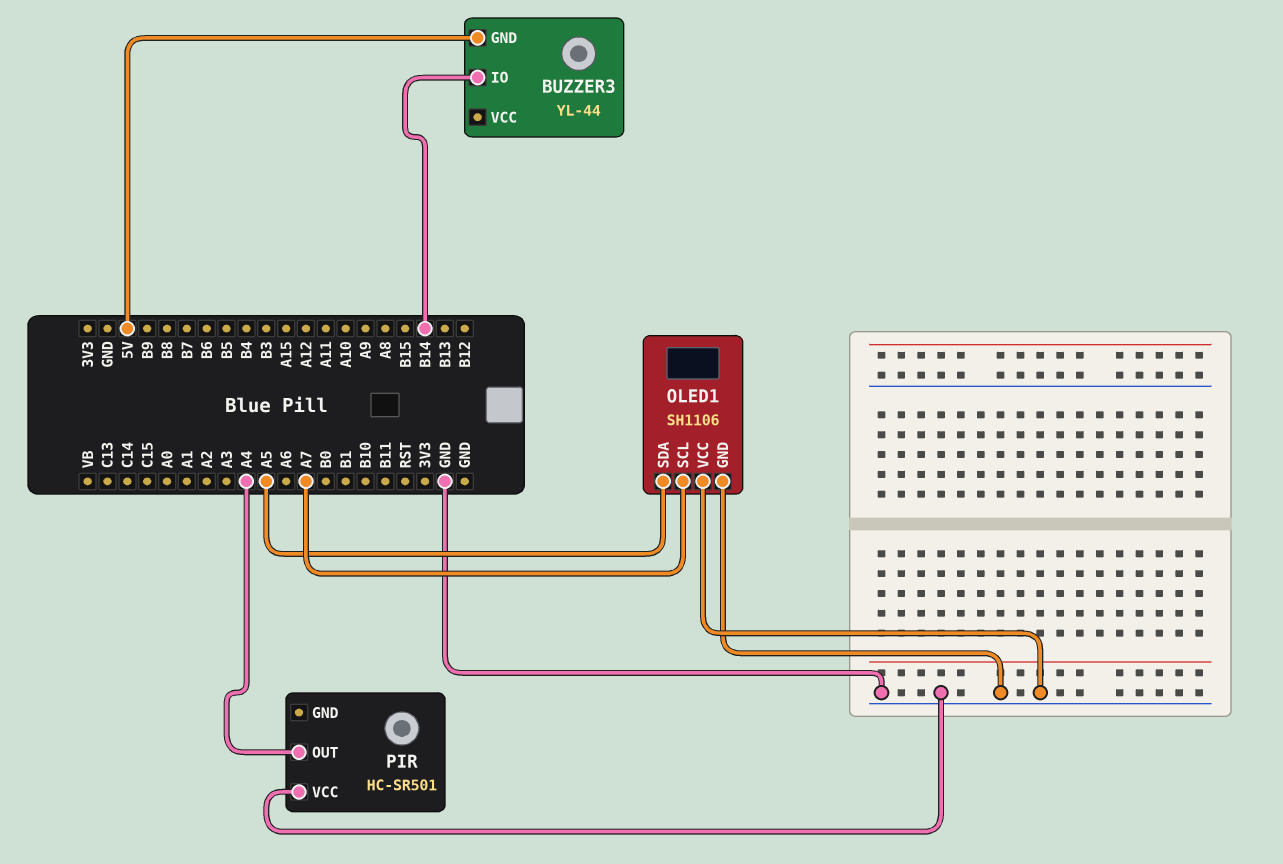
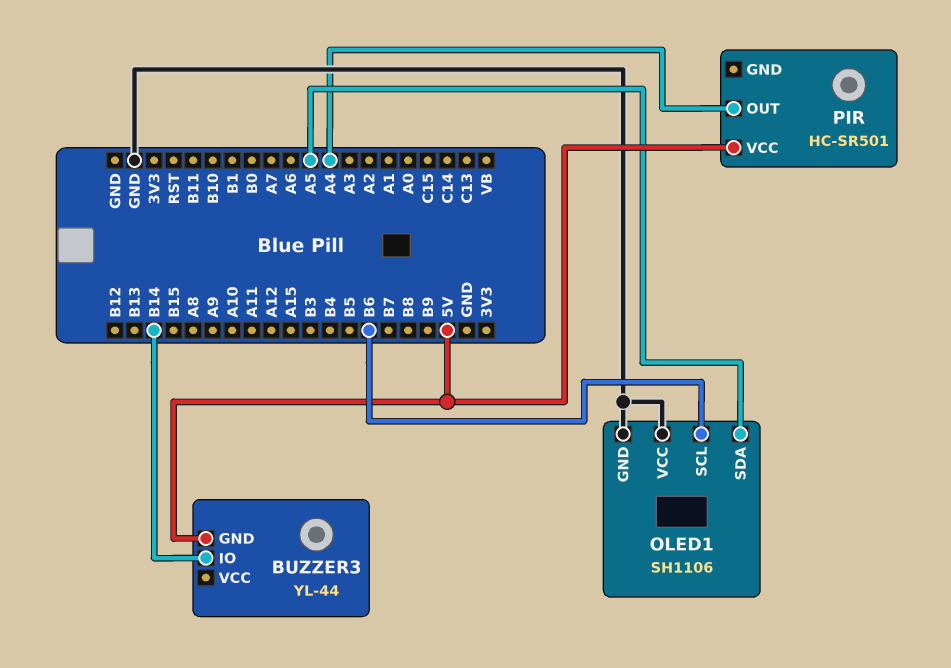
OLED1 pin SCL: A7 -> B6
PIR pin VCC: GND -> 5V

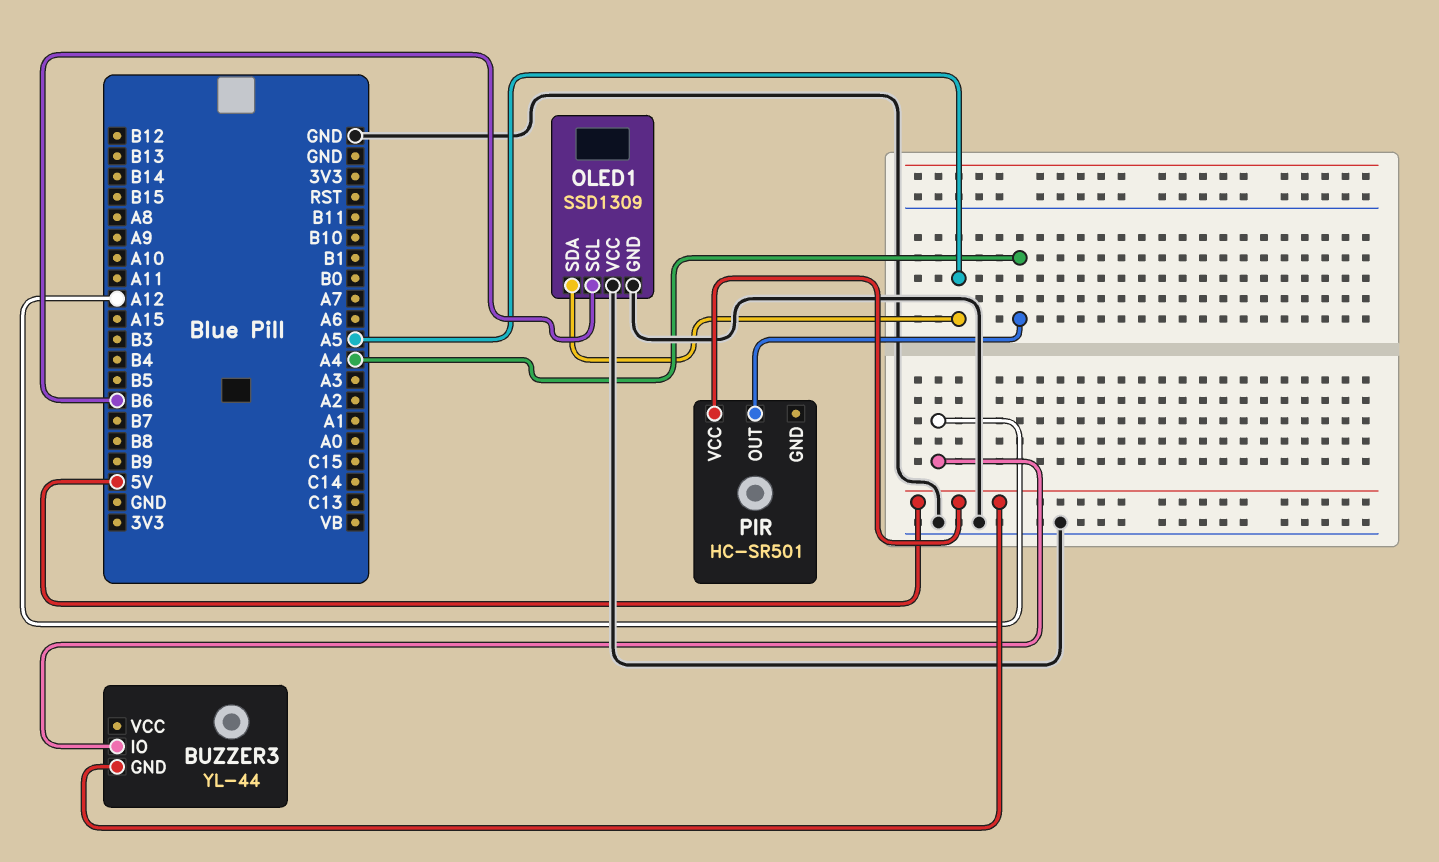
BUZZER3 pin IO: B14 -> A12
OLED1: SH1106 -> SSD1309

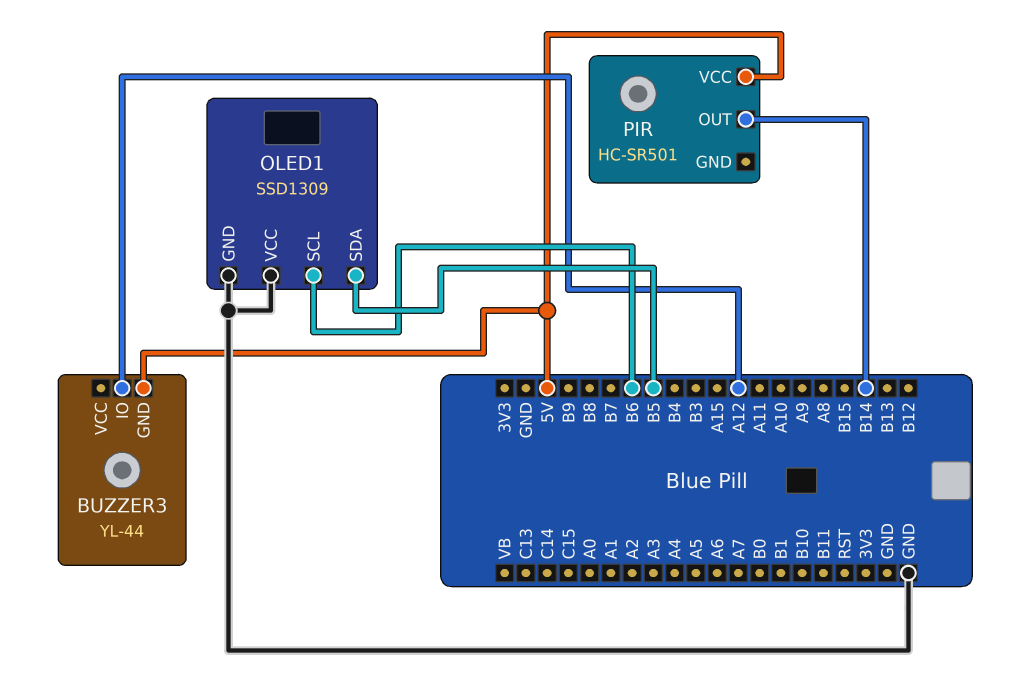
OLED1 pin SDA: A5 -> B5
PIR pin OUT: A4 -> B14

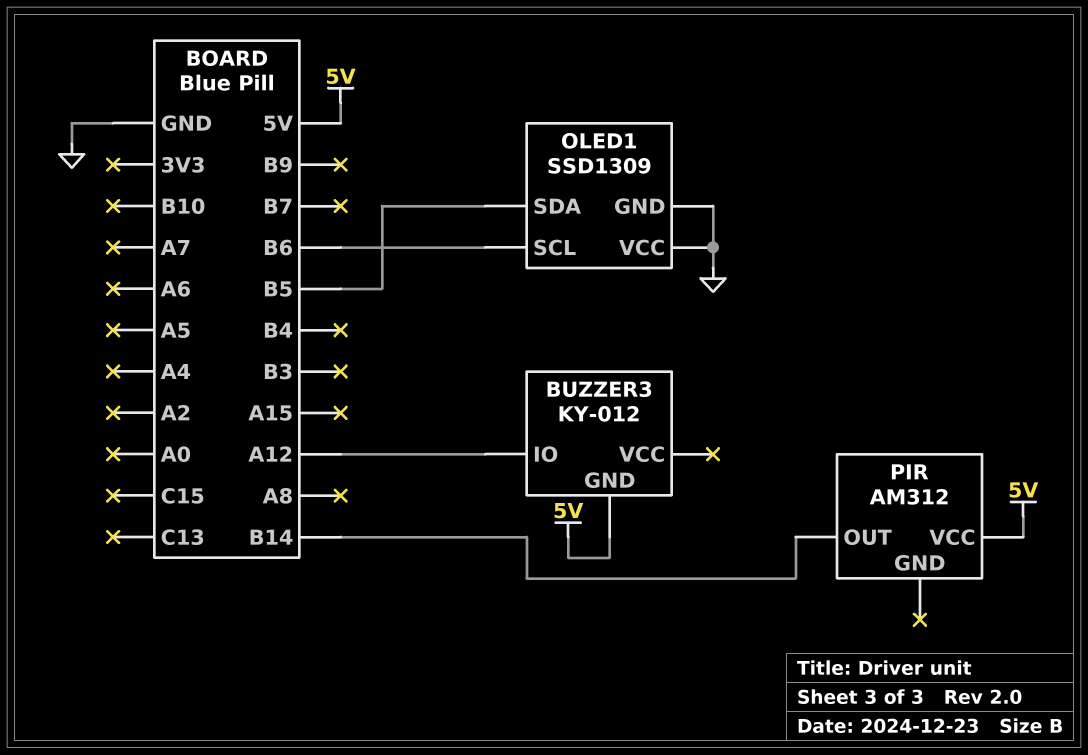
BUZZER3: YL-44 -> KY-012
PIR: HC-SR501 -> AM312

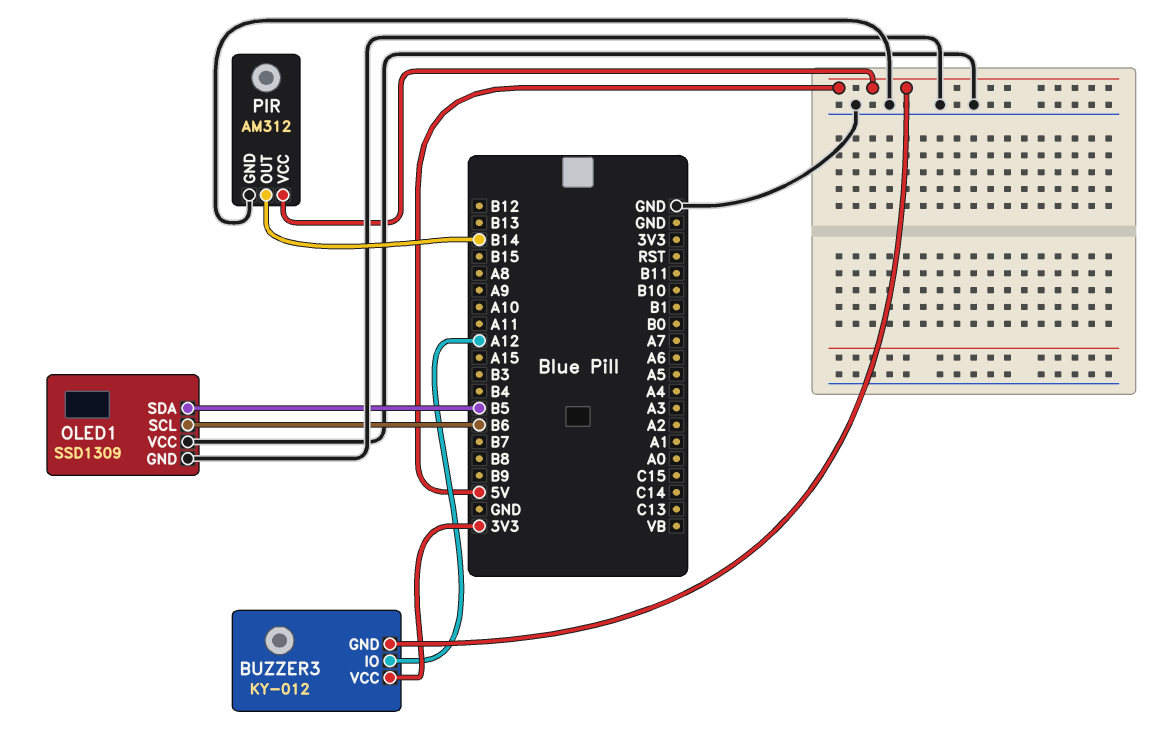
BUZZER3 pin VCC: none -> 3V3
PIR pin GND: none -> GND

